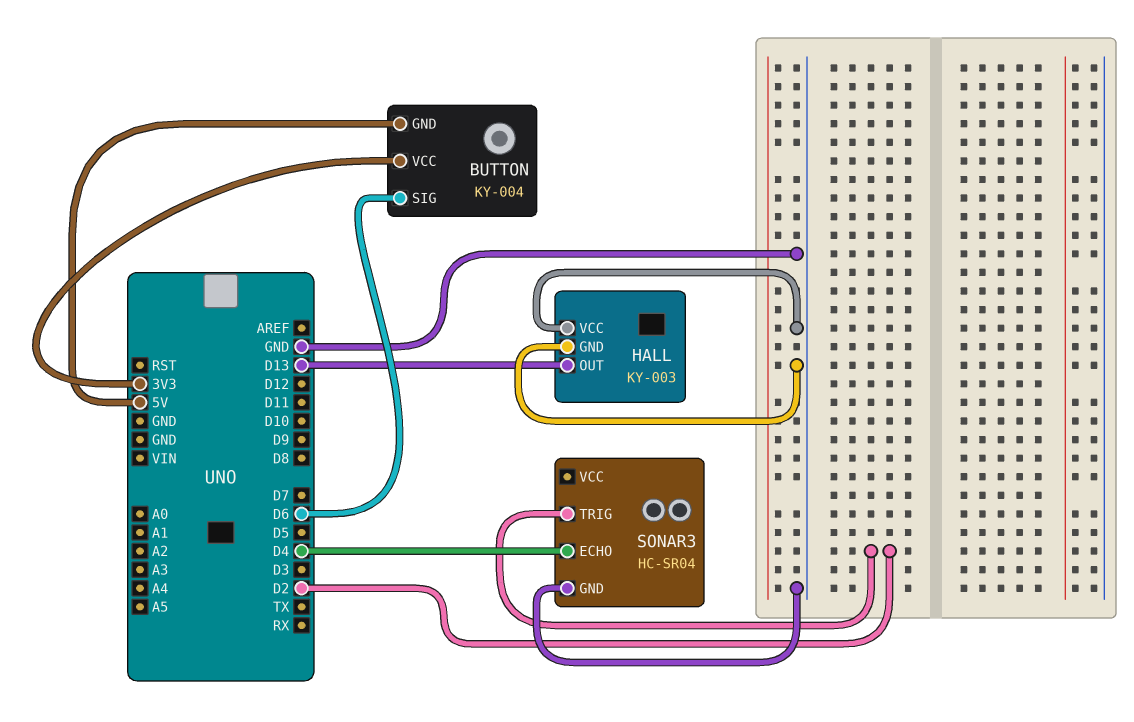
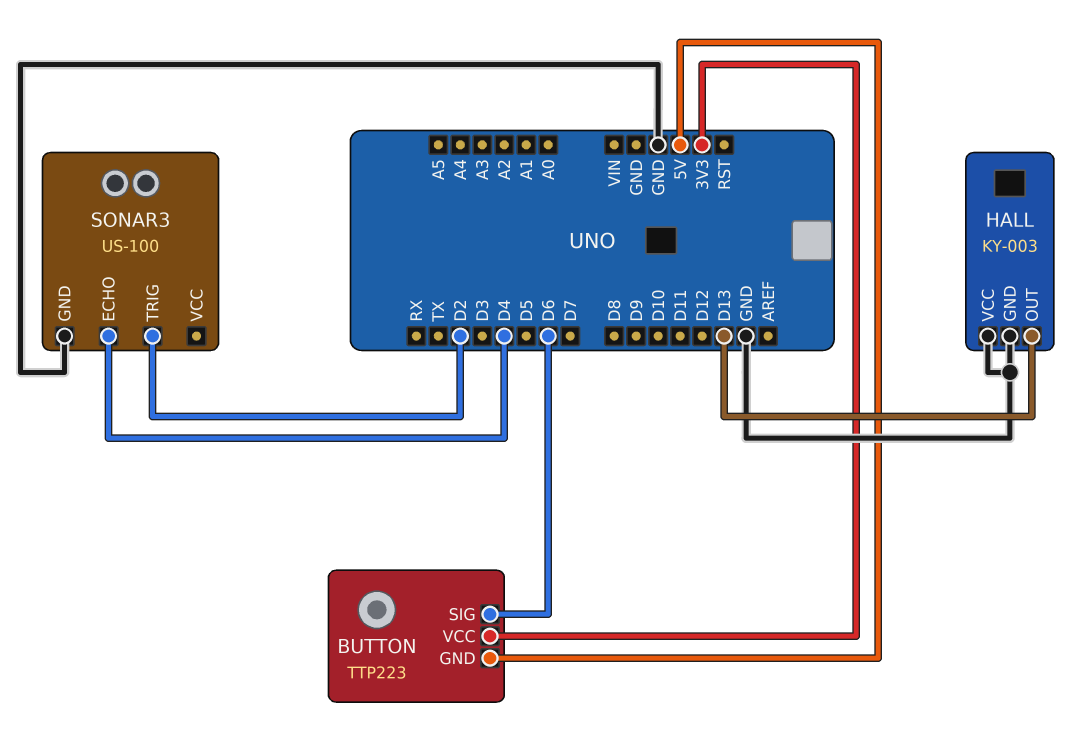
BUTTON: KY-004 -> TTP223
SONAR3: HC-SR04 -> US-100

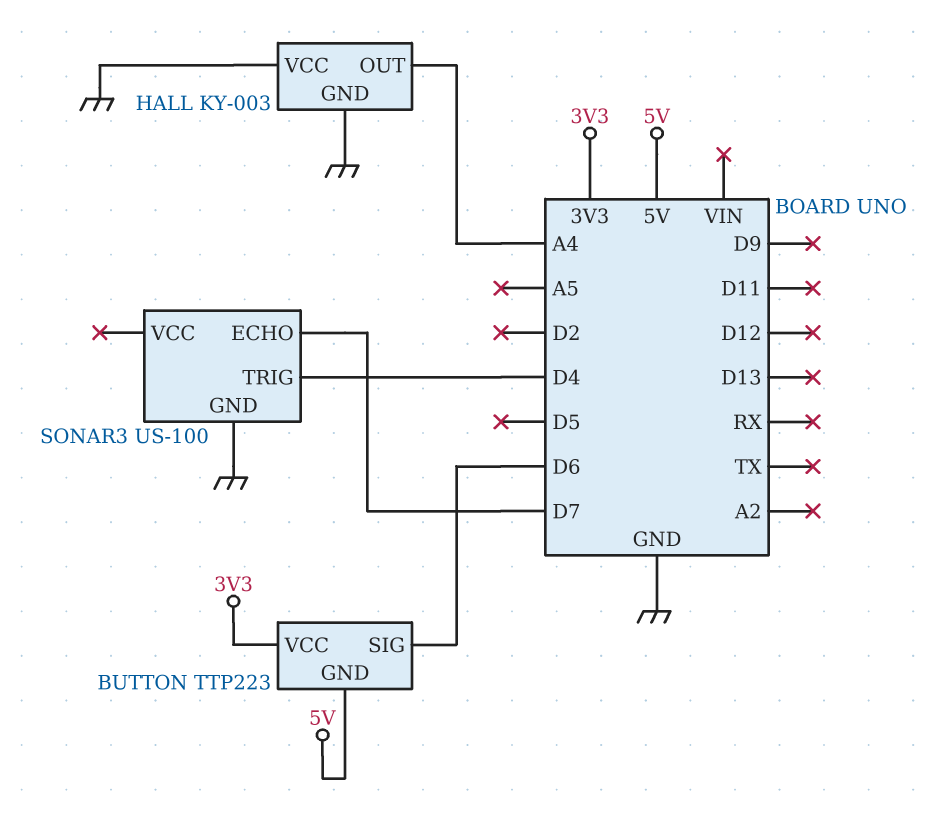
HALL pin OUT: D13 -> A4
SONAR3 pin ECHO: D4 -> D7
SONAR3 pin TRIG: D2 -> D4

